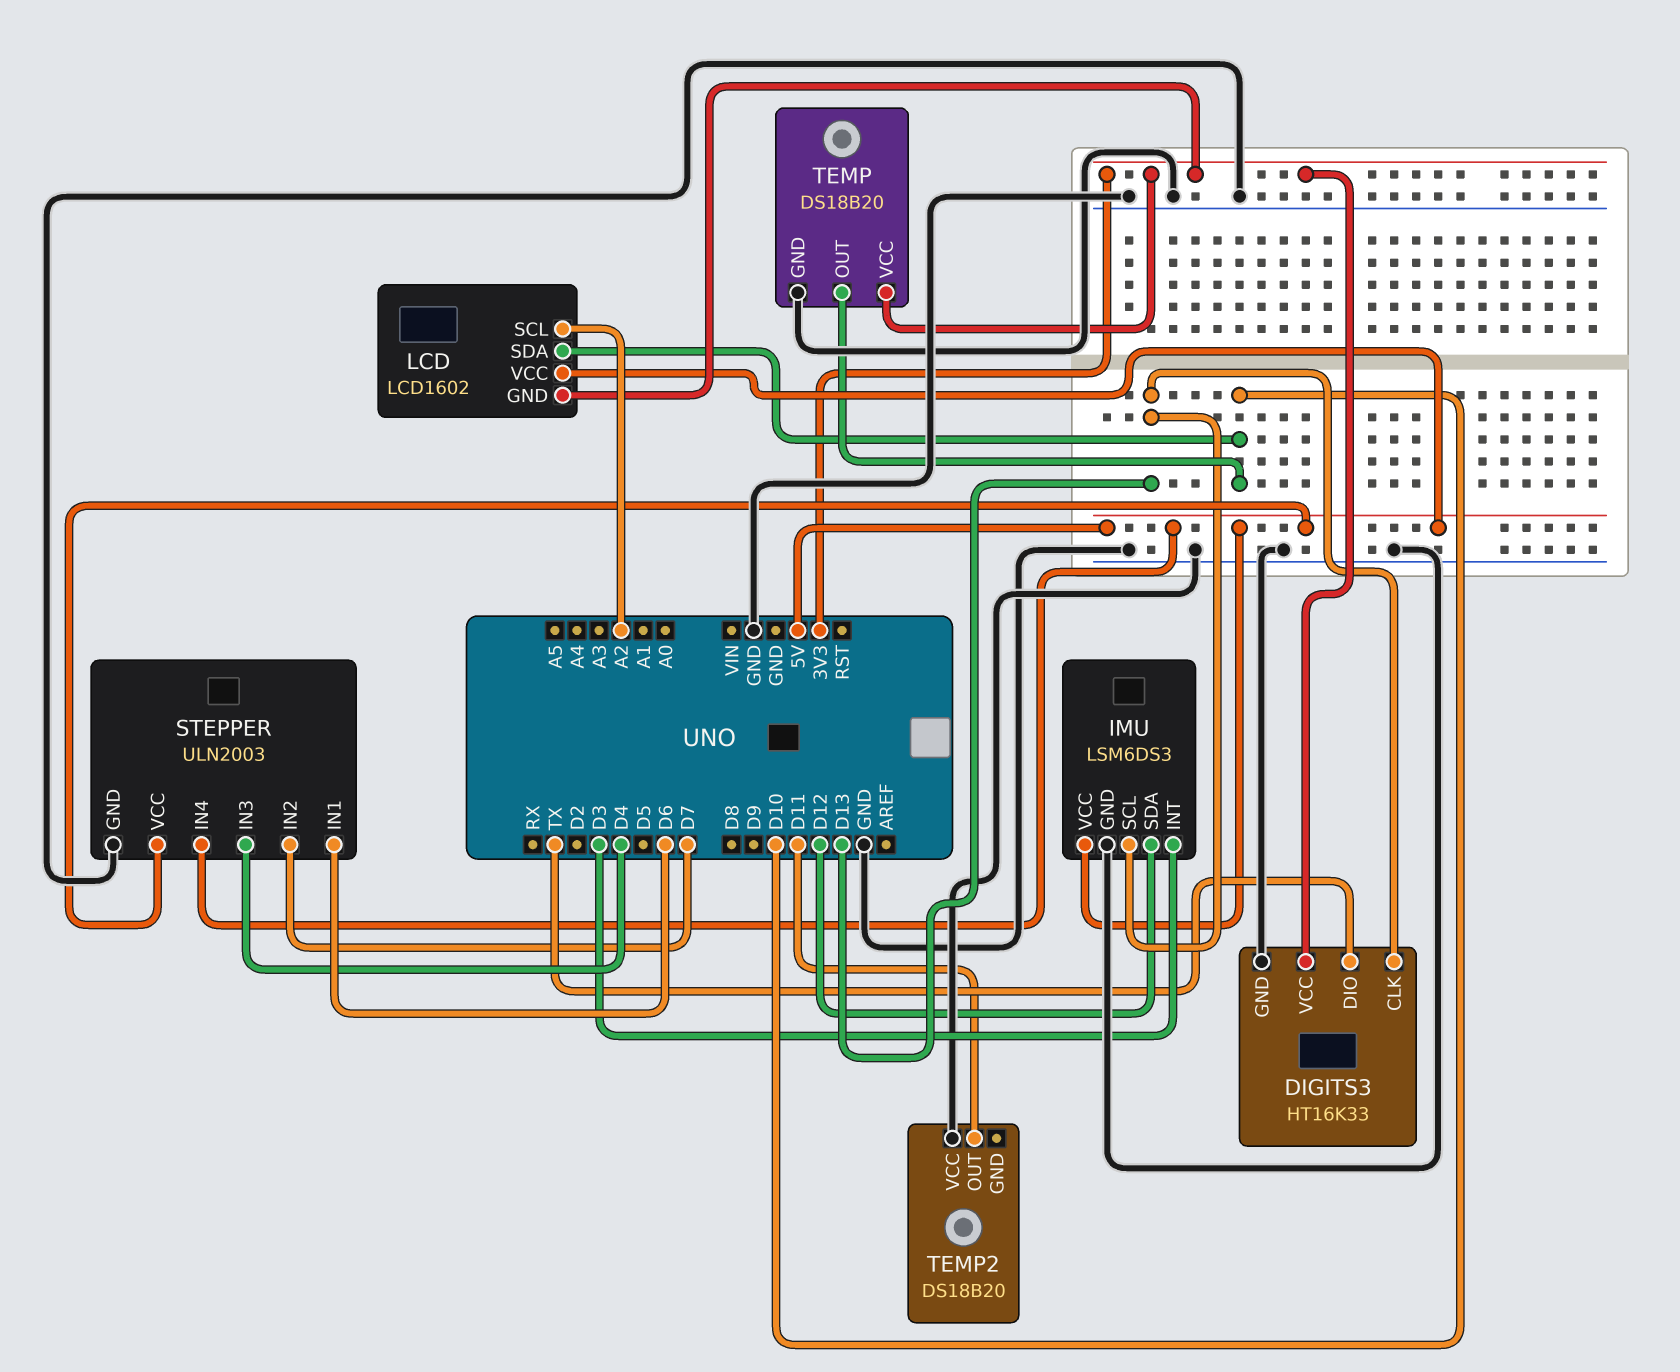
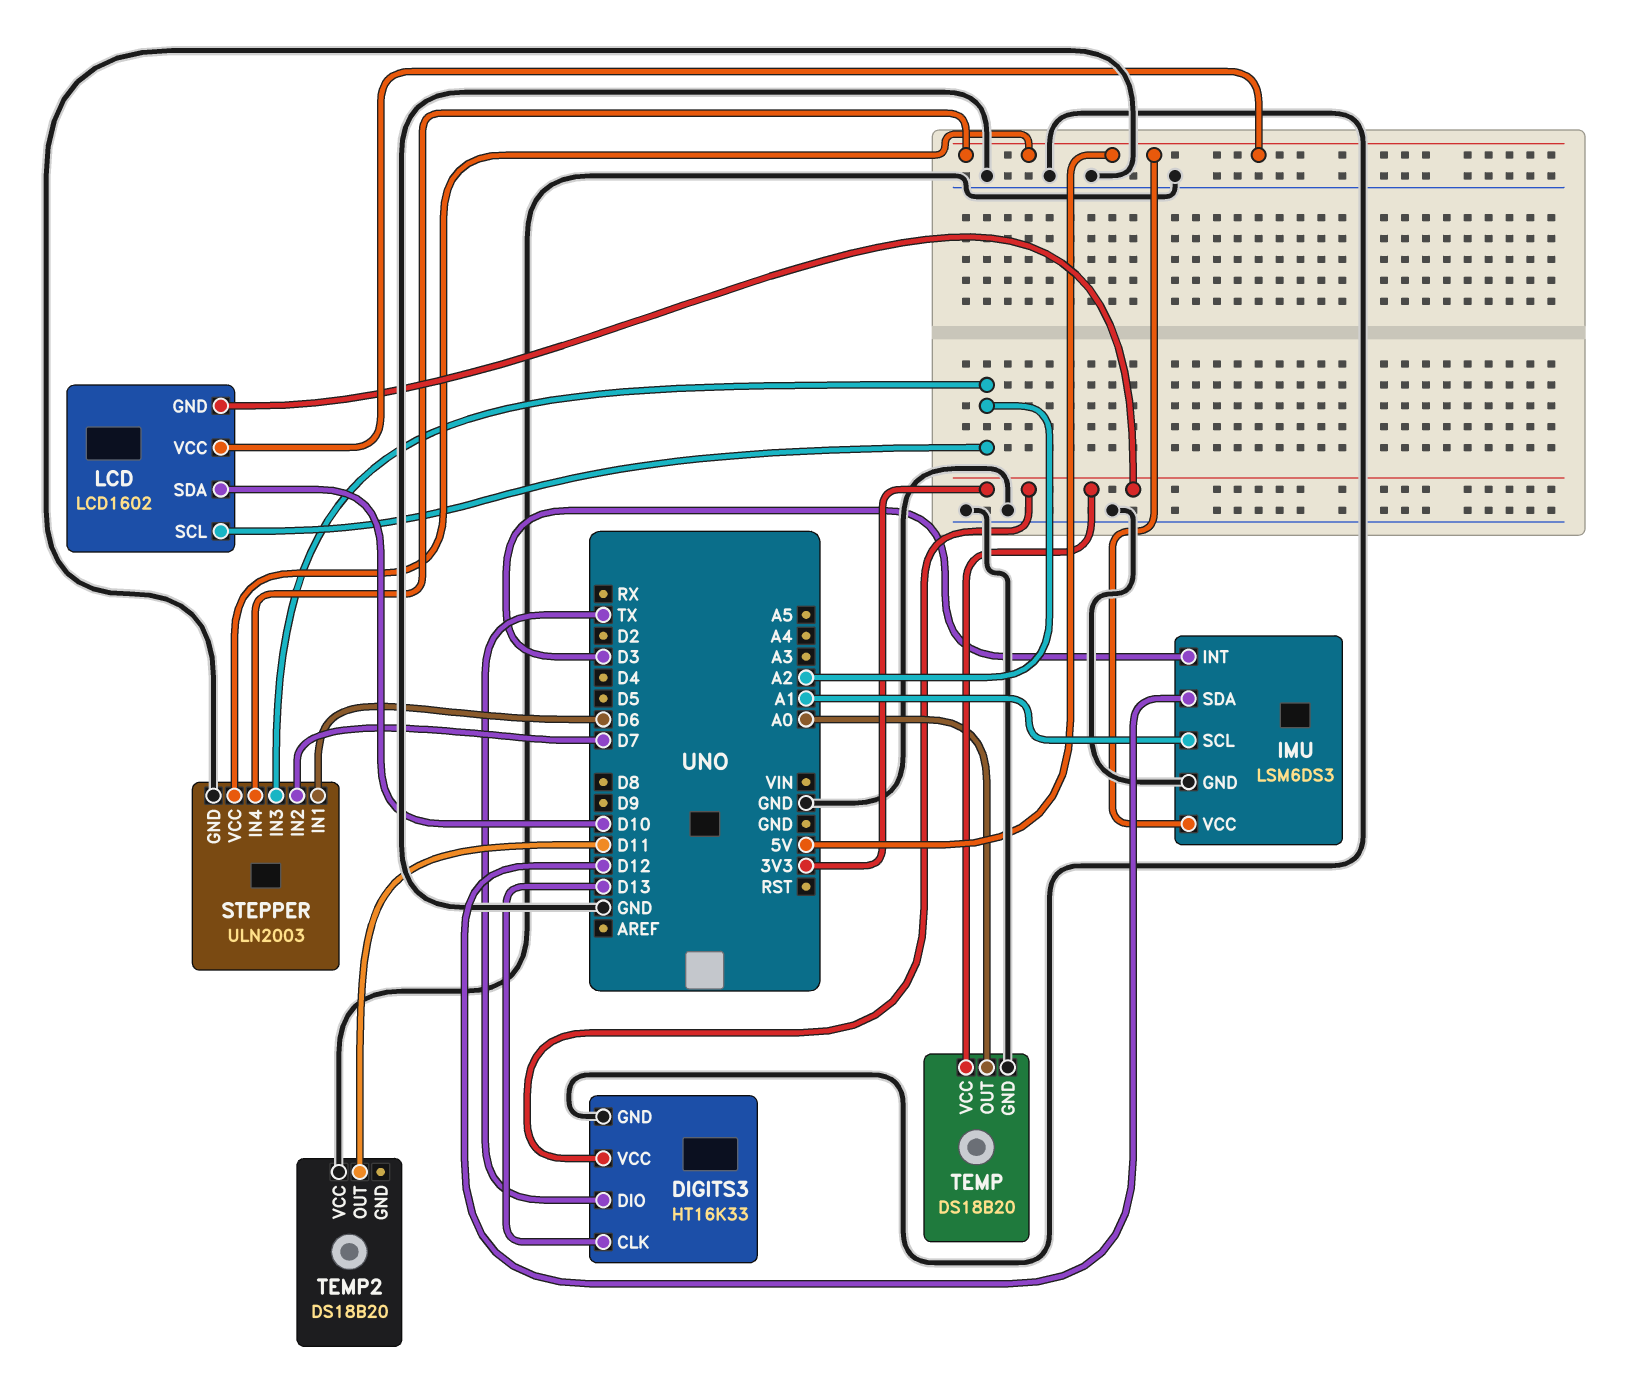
IMU pin SCL: D13 -> A1
STEPPER pin IN3: D4 -> A2
TEMP pin OUT: D10 -> A0

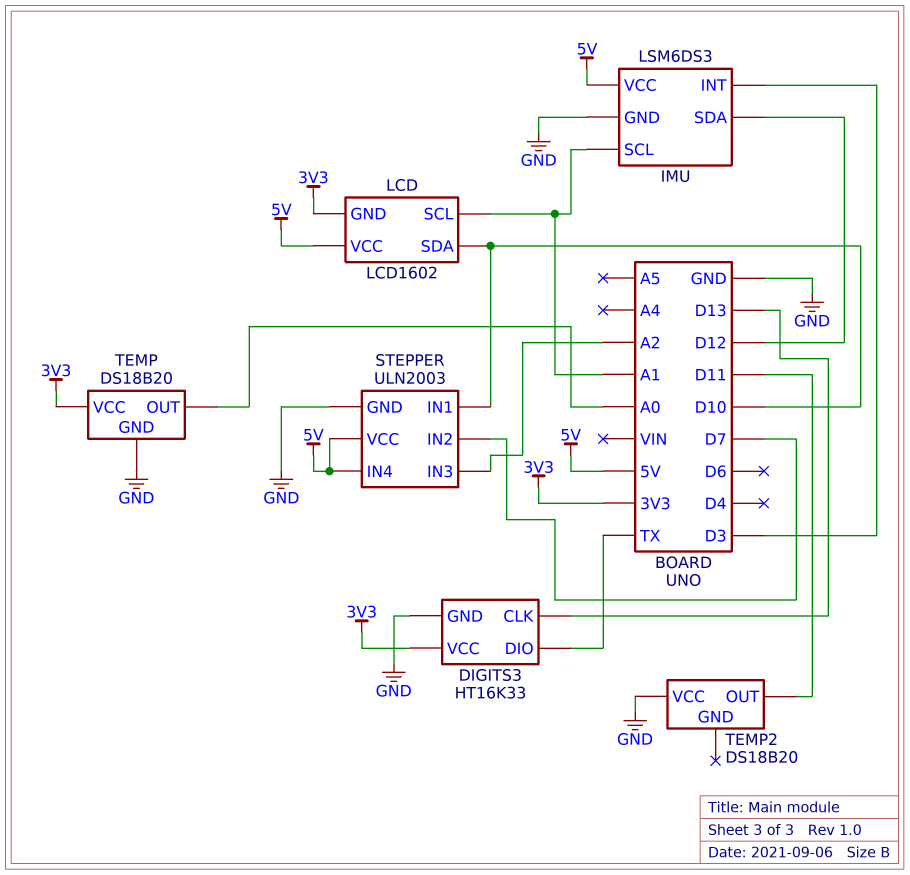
LCD pin SCL: A2 -> A1
STEPPER pin IN1: D6 -> D10

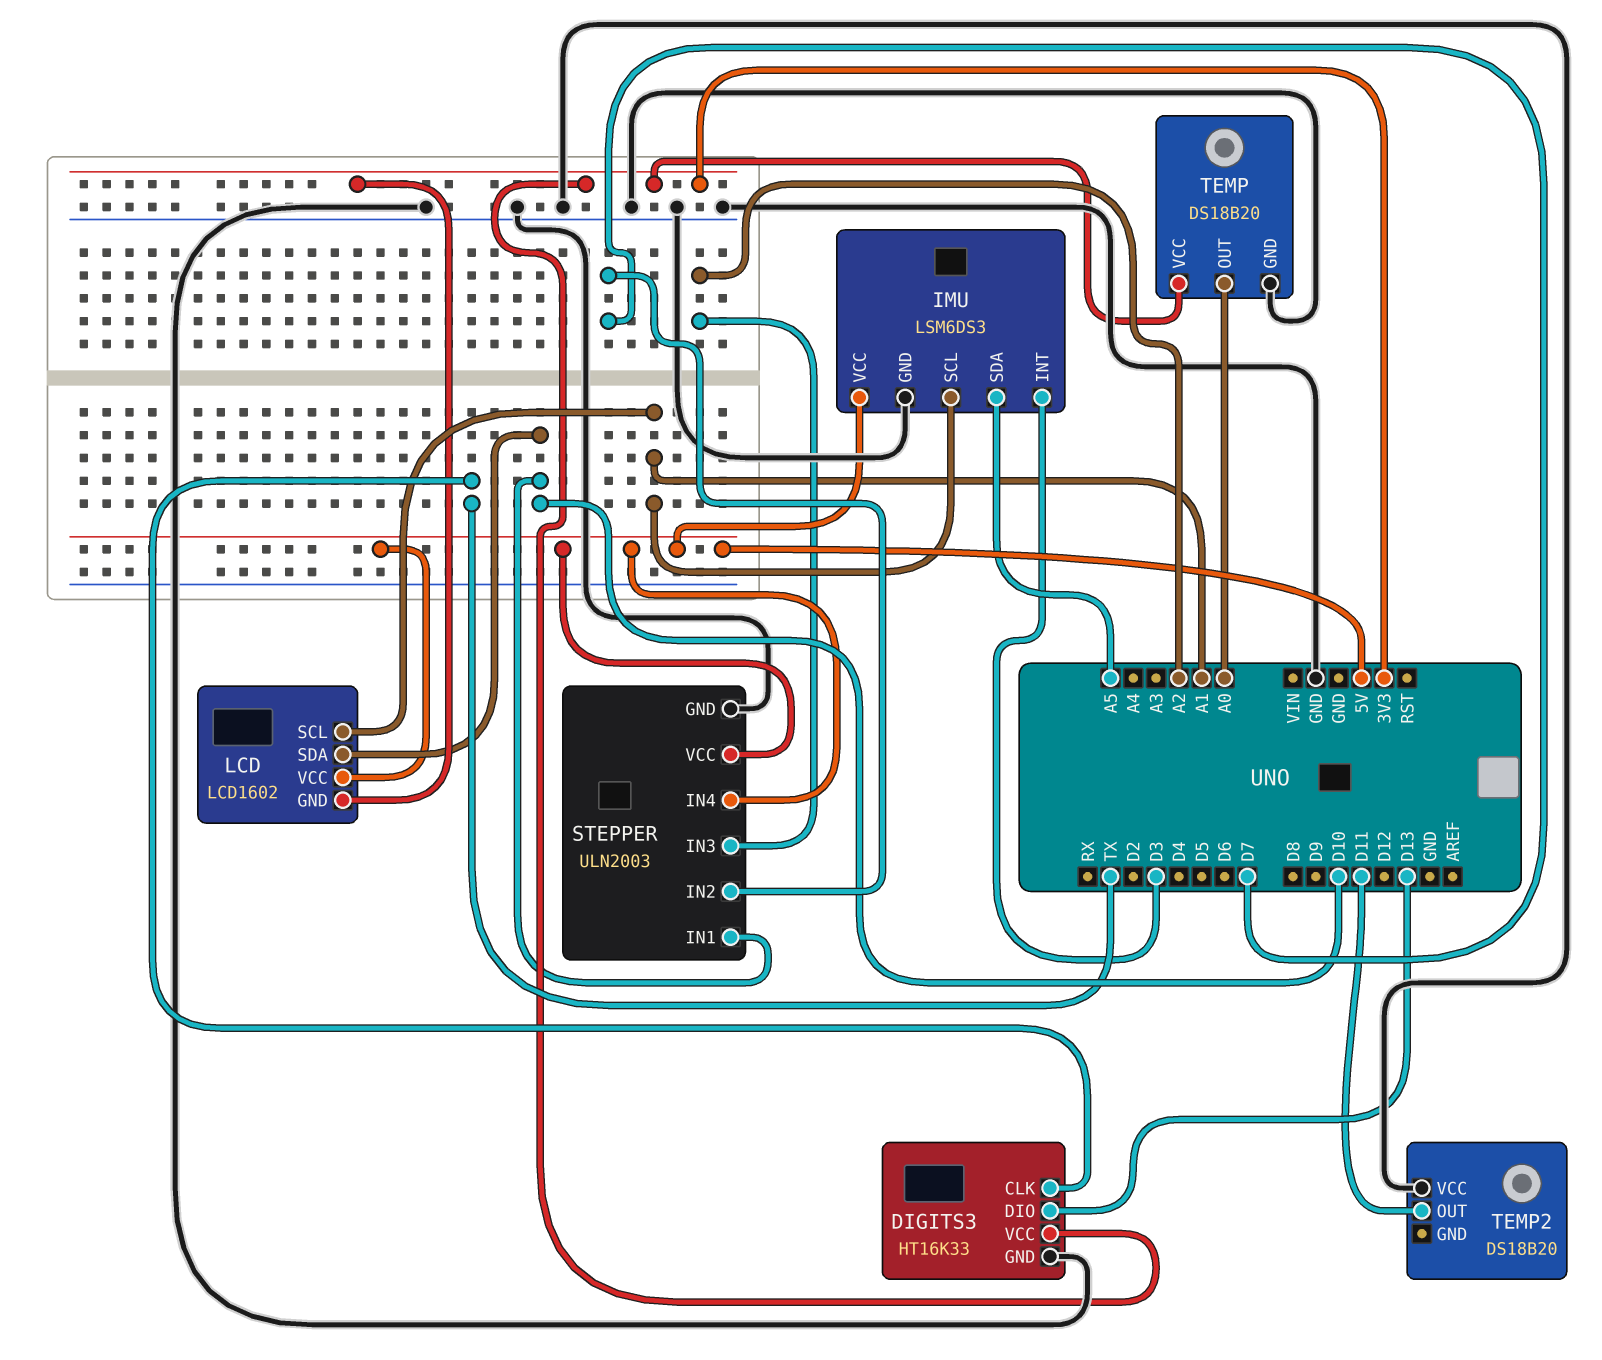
DIGITS3 pin CLK: D13 -> TX
DIGITS3 pin DIO: TX -> D13
IMU pin SDA: D12 -> A5

